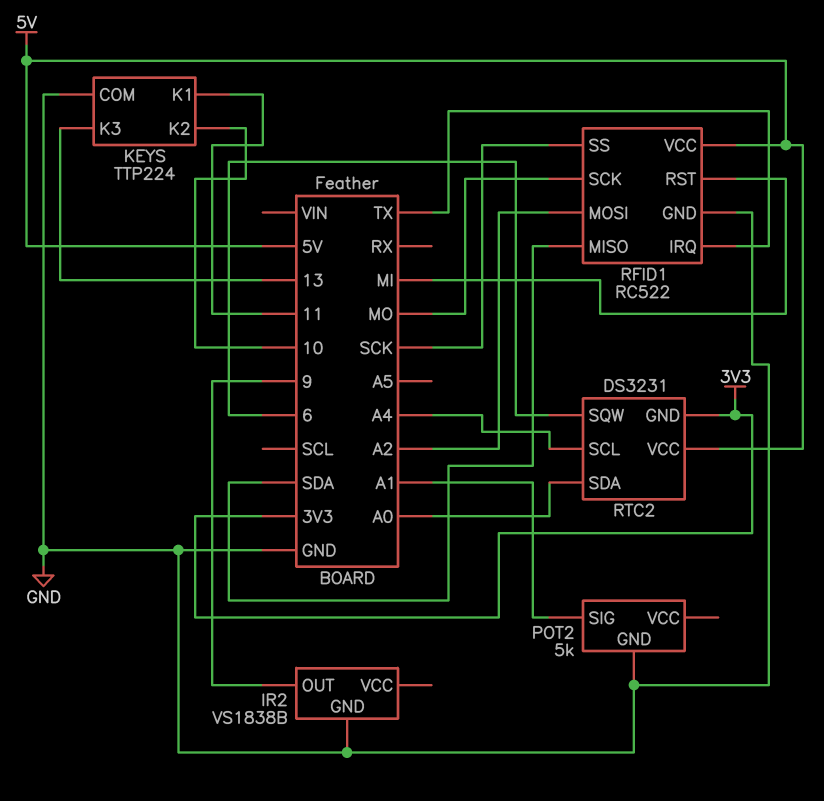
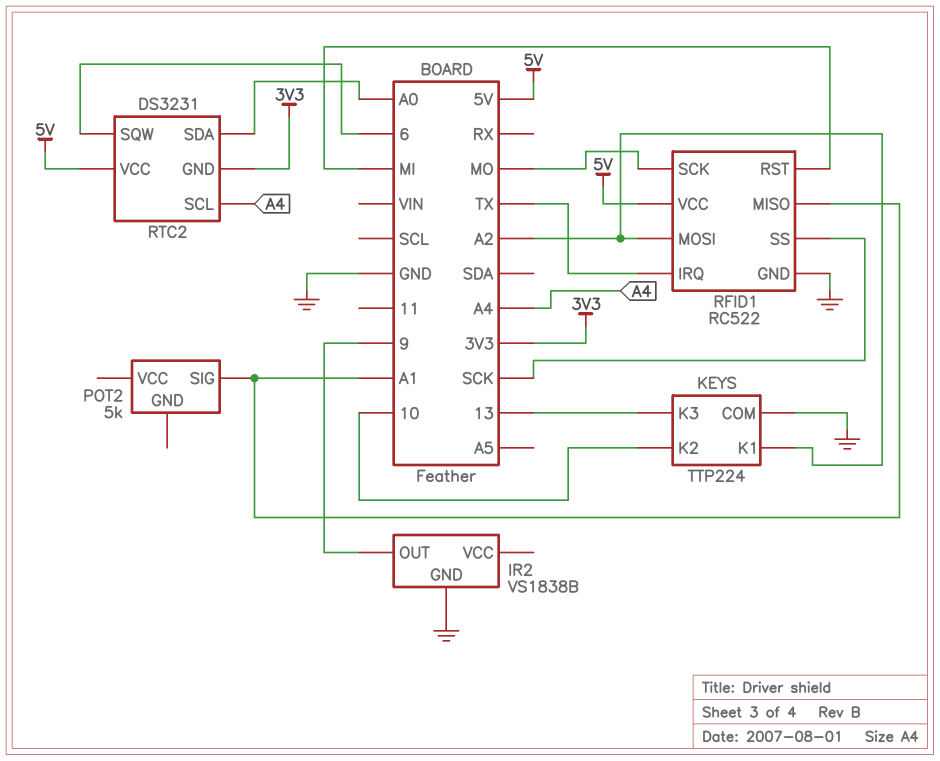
KEYS pin K1: 11 -> A2
POT2 pin GND: GND -> none
RFID1 pin MISO: SDA -> A1

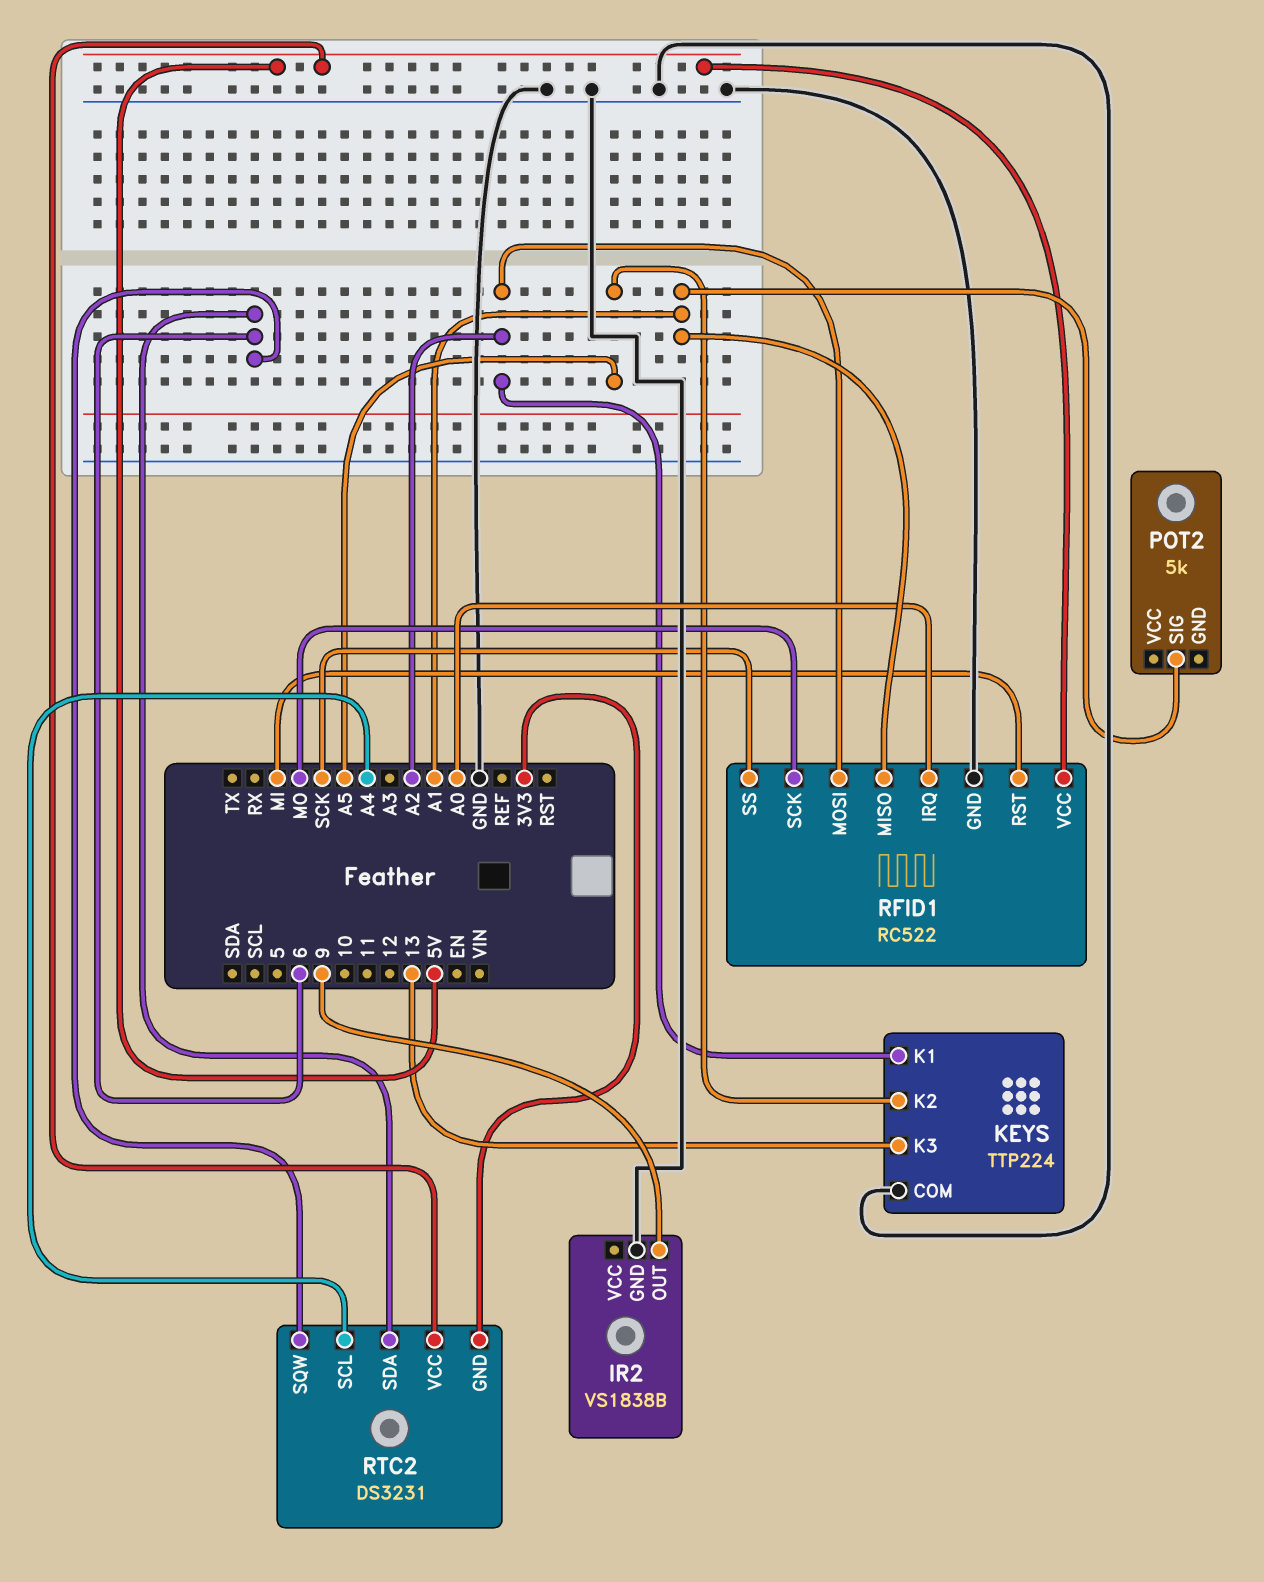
KEYS pin K2: 10 -> A5
RFID1 pin IRQ: TX -> A0
RTC2 pin SDA: A0 -> 6

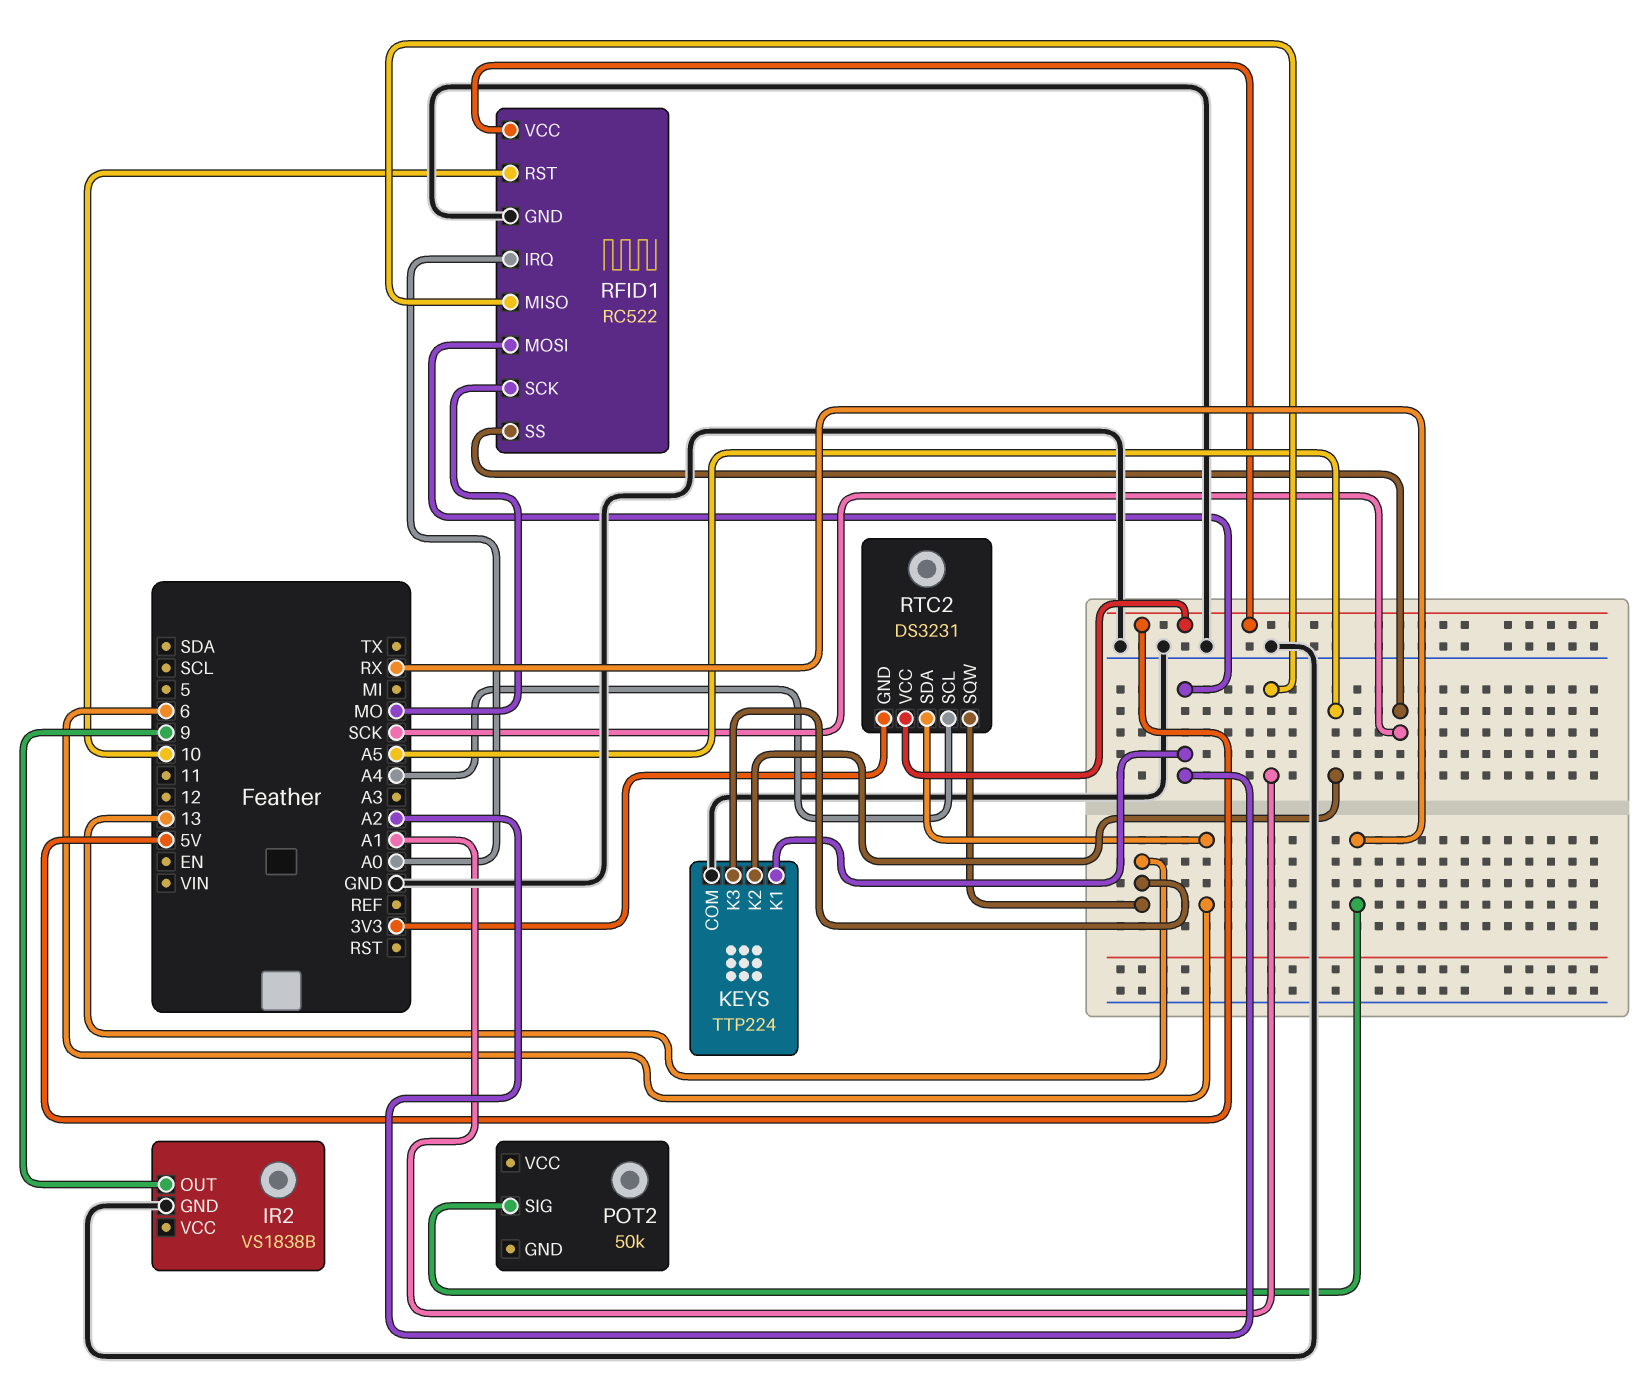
POT2: 5k -> 50k
POT2 pin SIG: A1 -> RX
RFID1 pin RST: MI -> 10
RTC2 pin SQW: 6 -> 13

